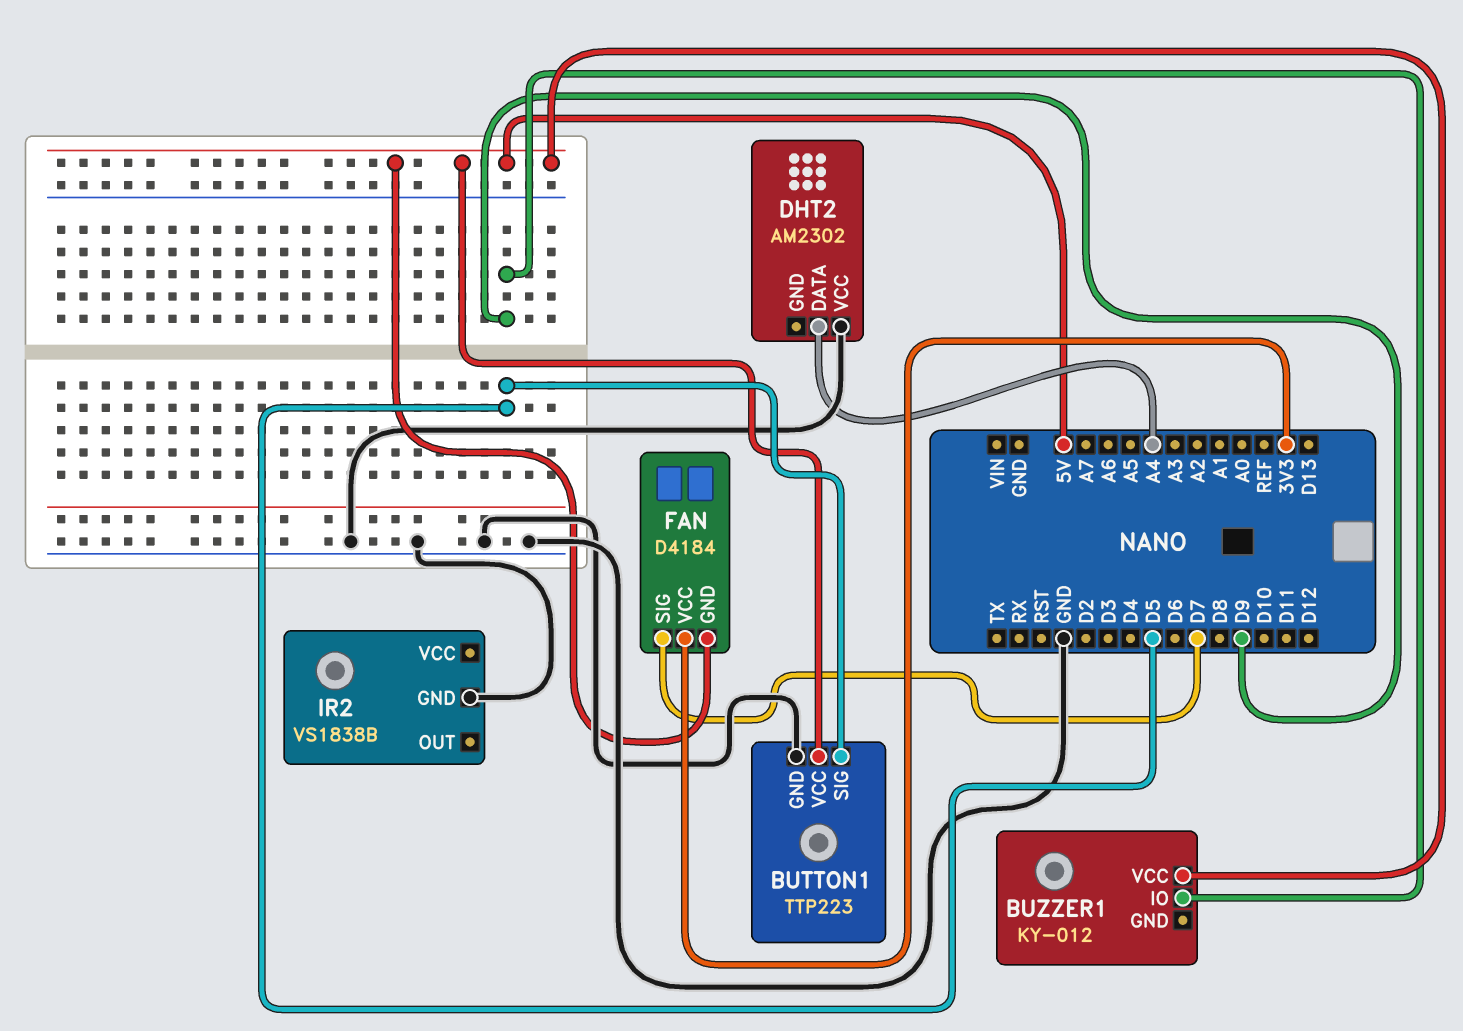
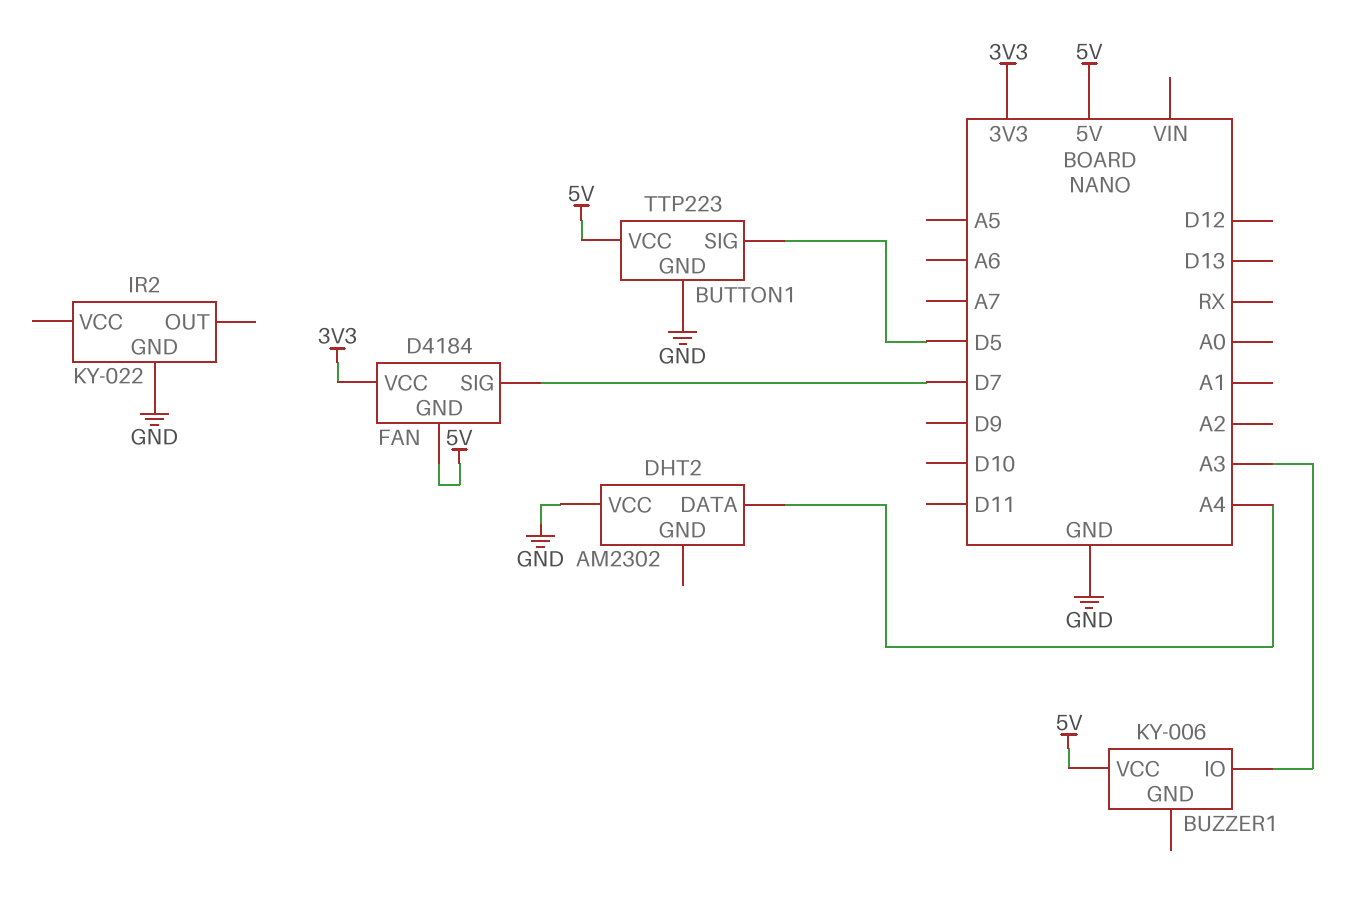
BUZZER1: KY-012 -> KY-006
BUZZER1 pin IO: D9 -> A3
IR2: VS1838B -> KY-022

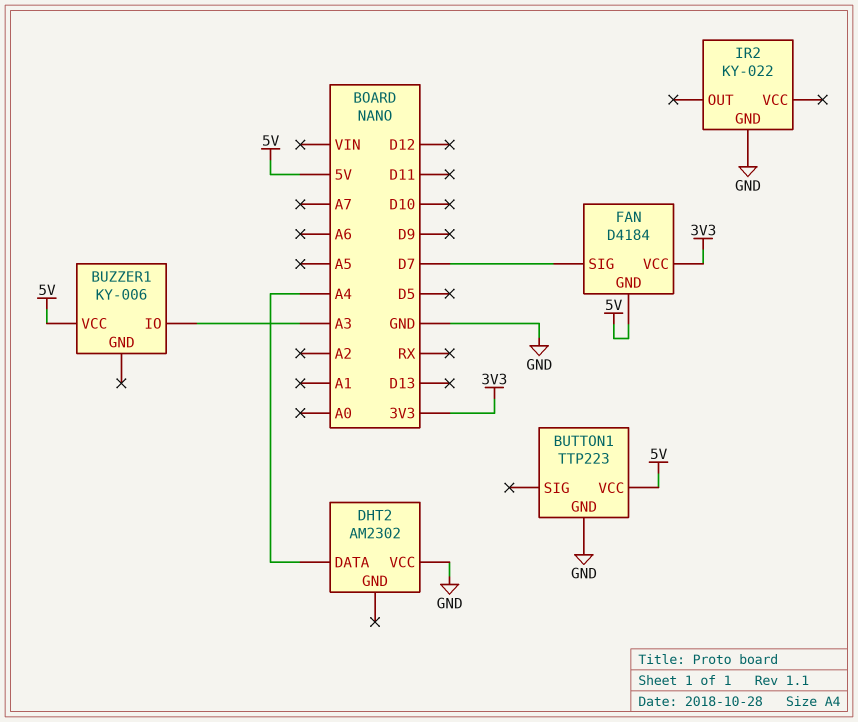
BUTTON1 pin SIG: D5 -> none

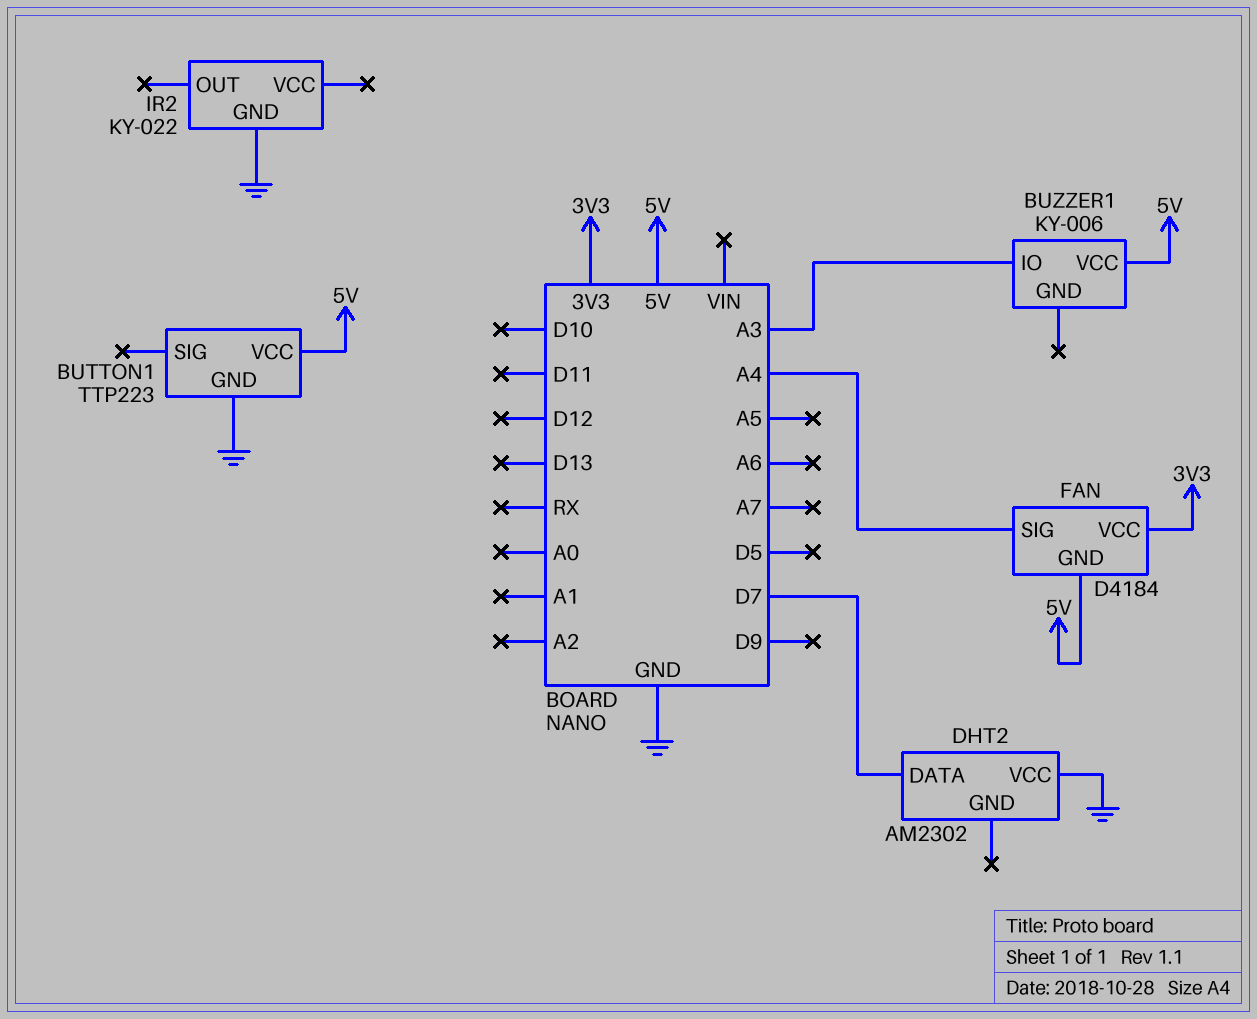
DHT2 pin DATA: A4 -> D7
FAN pin SIG: D7 -> A4

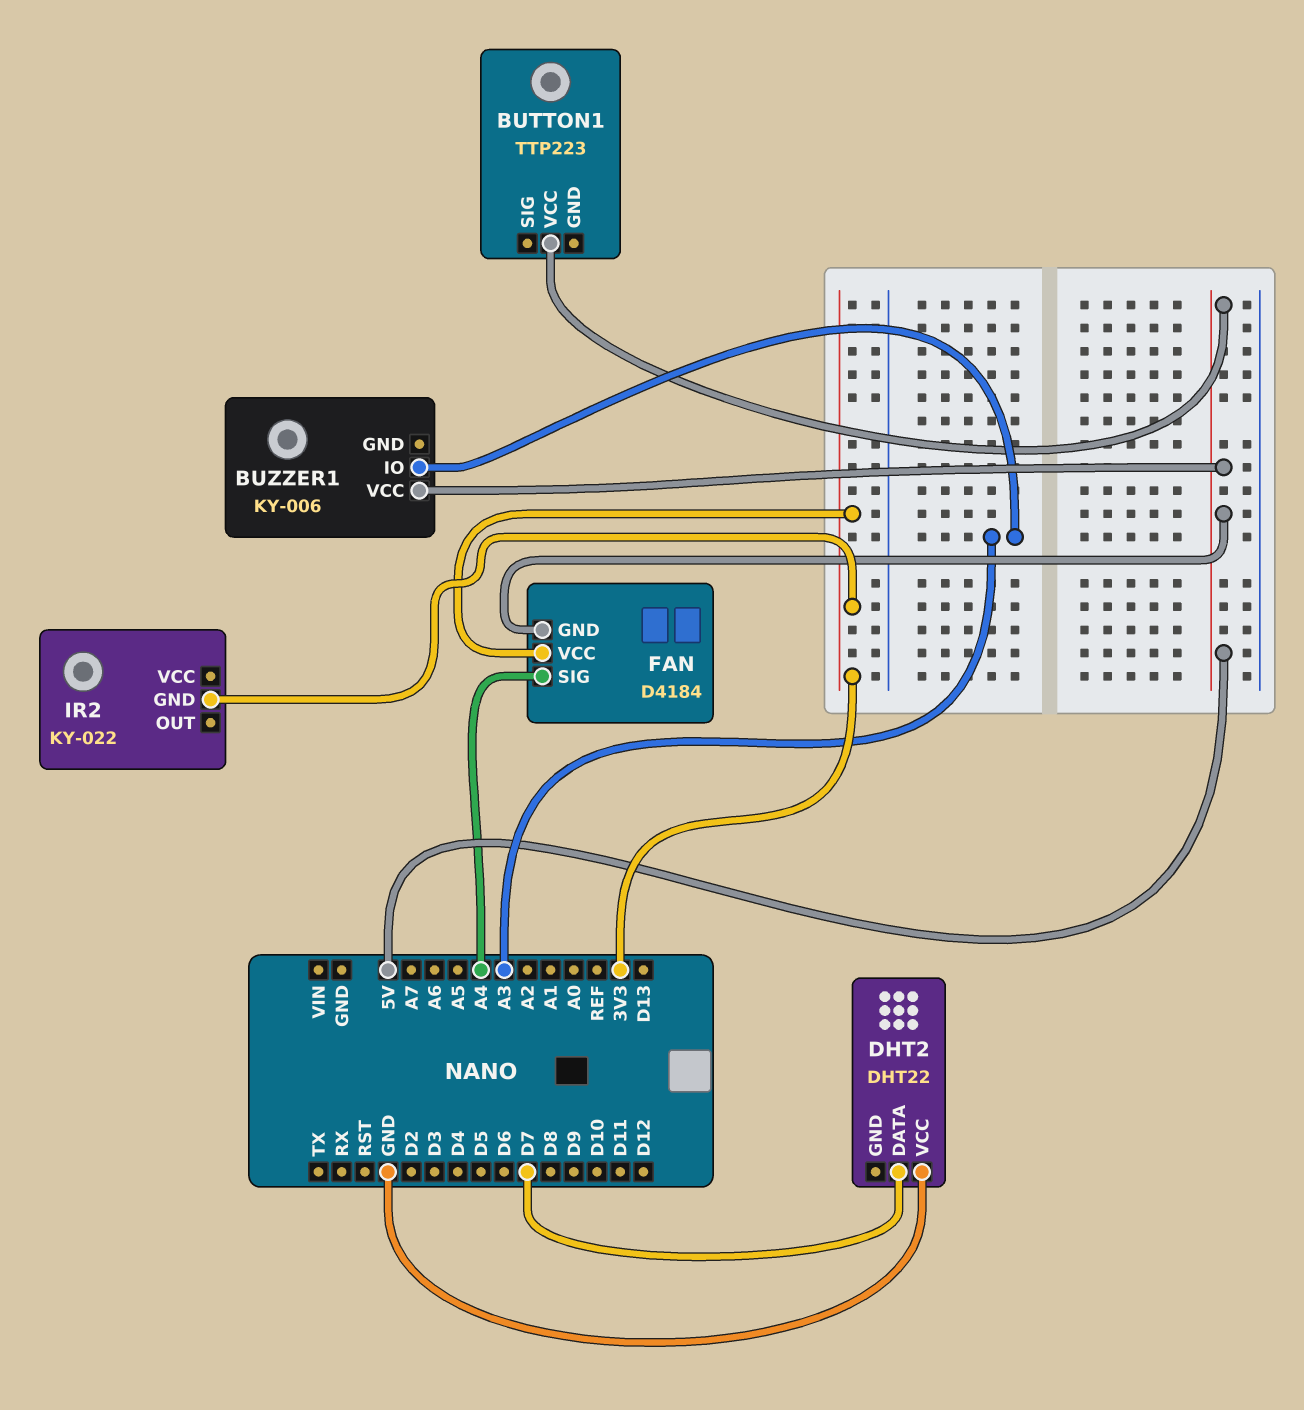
BUTTON1 pin GND: GND -> none
DHT2: AM2302 -> DHT22
IR2 pin GND: GND -> 3V3

